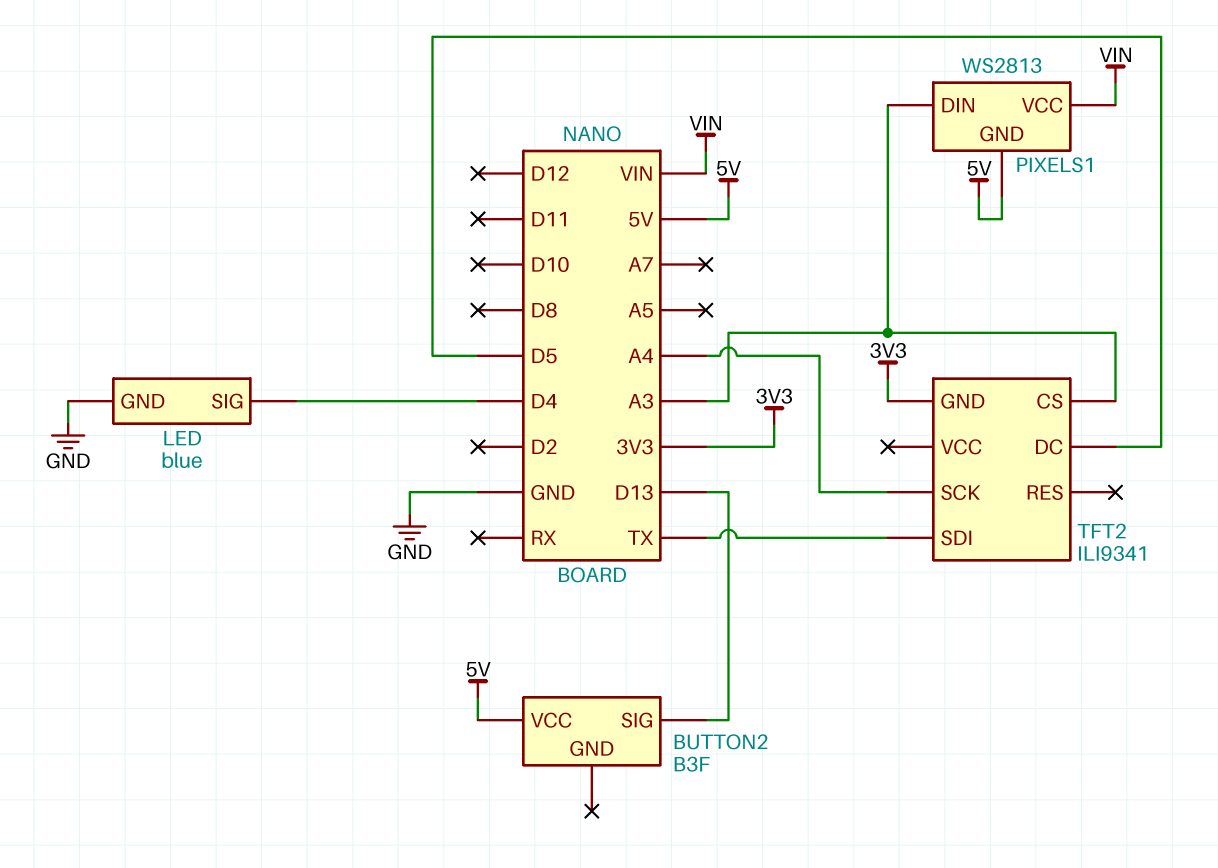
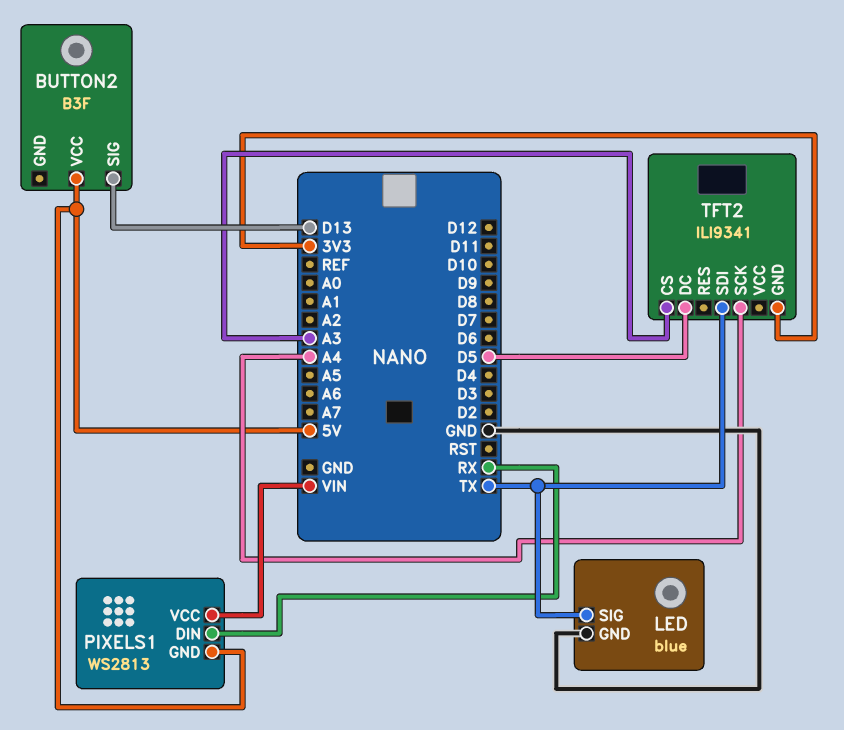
LED pin SIG: D4 -> TX
PIXELS1 pin DIN: A3 -> RX

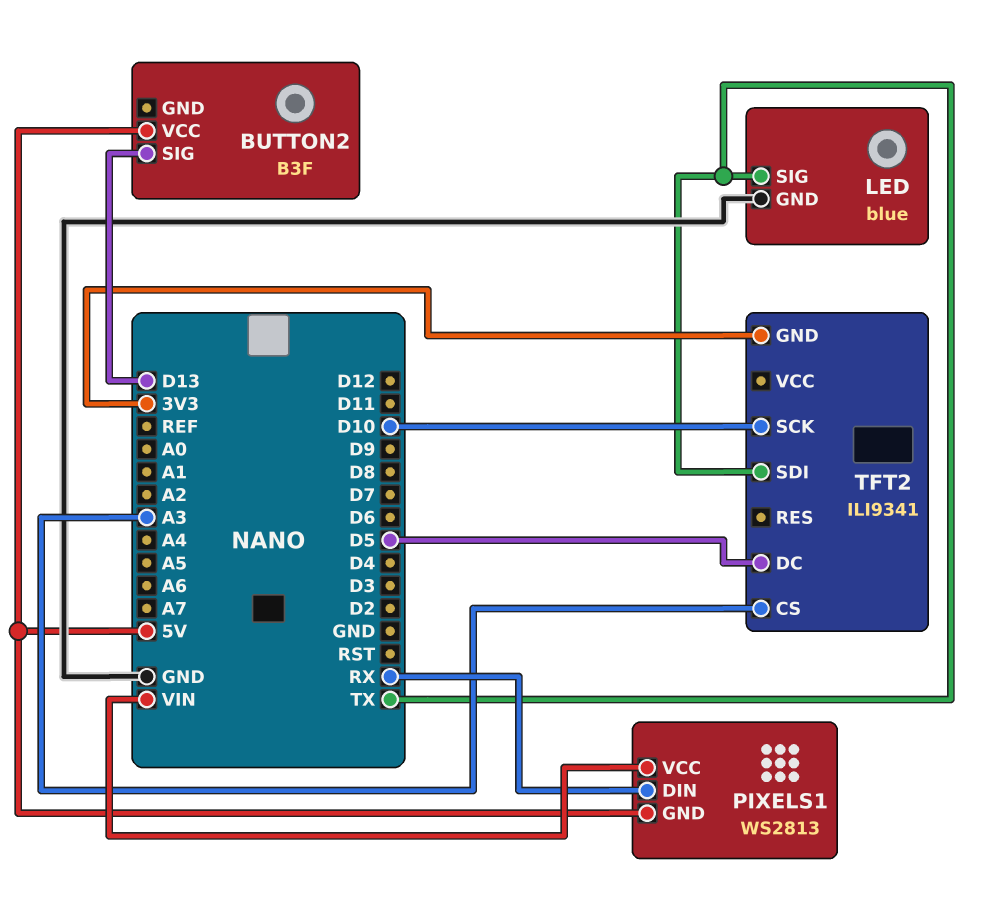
TFT2 pin SCK: A4 -> D10

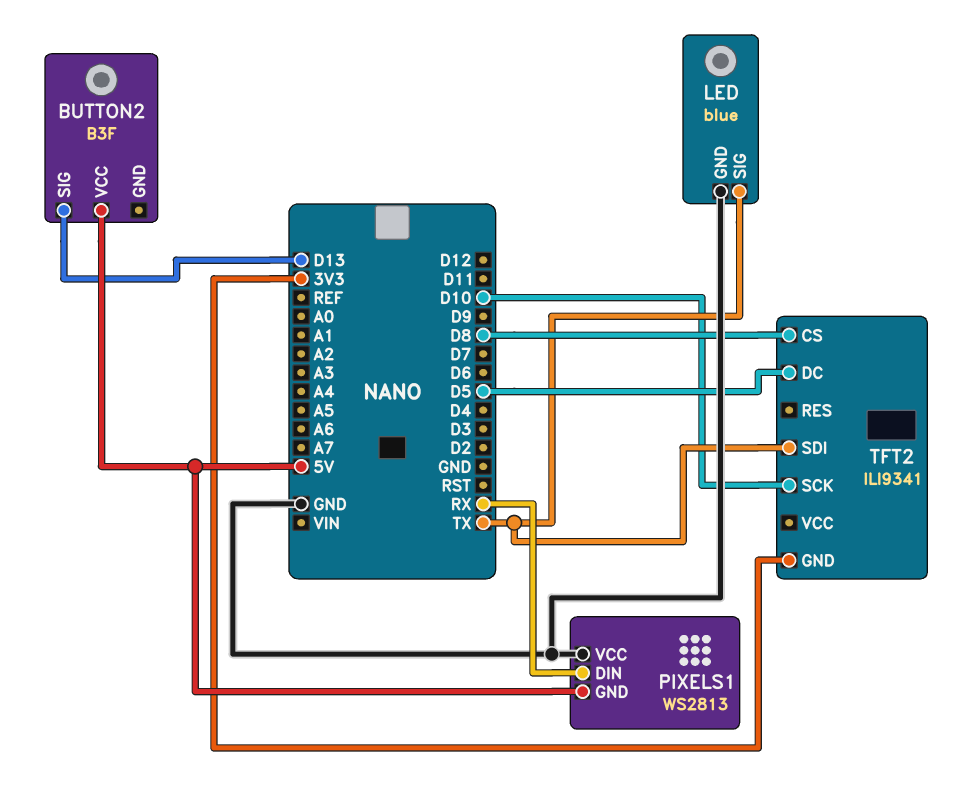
PIXELS1 pin VCC: VIN -> GND
TFT2 pin CS: A3 -> D8

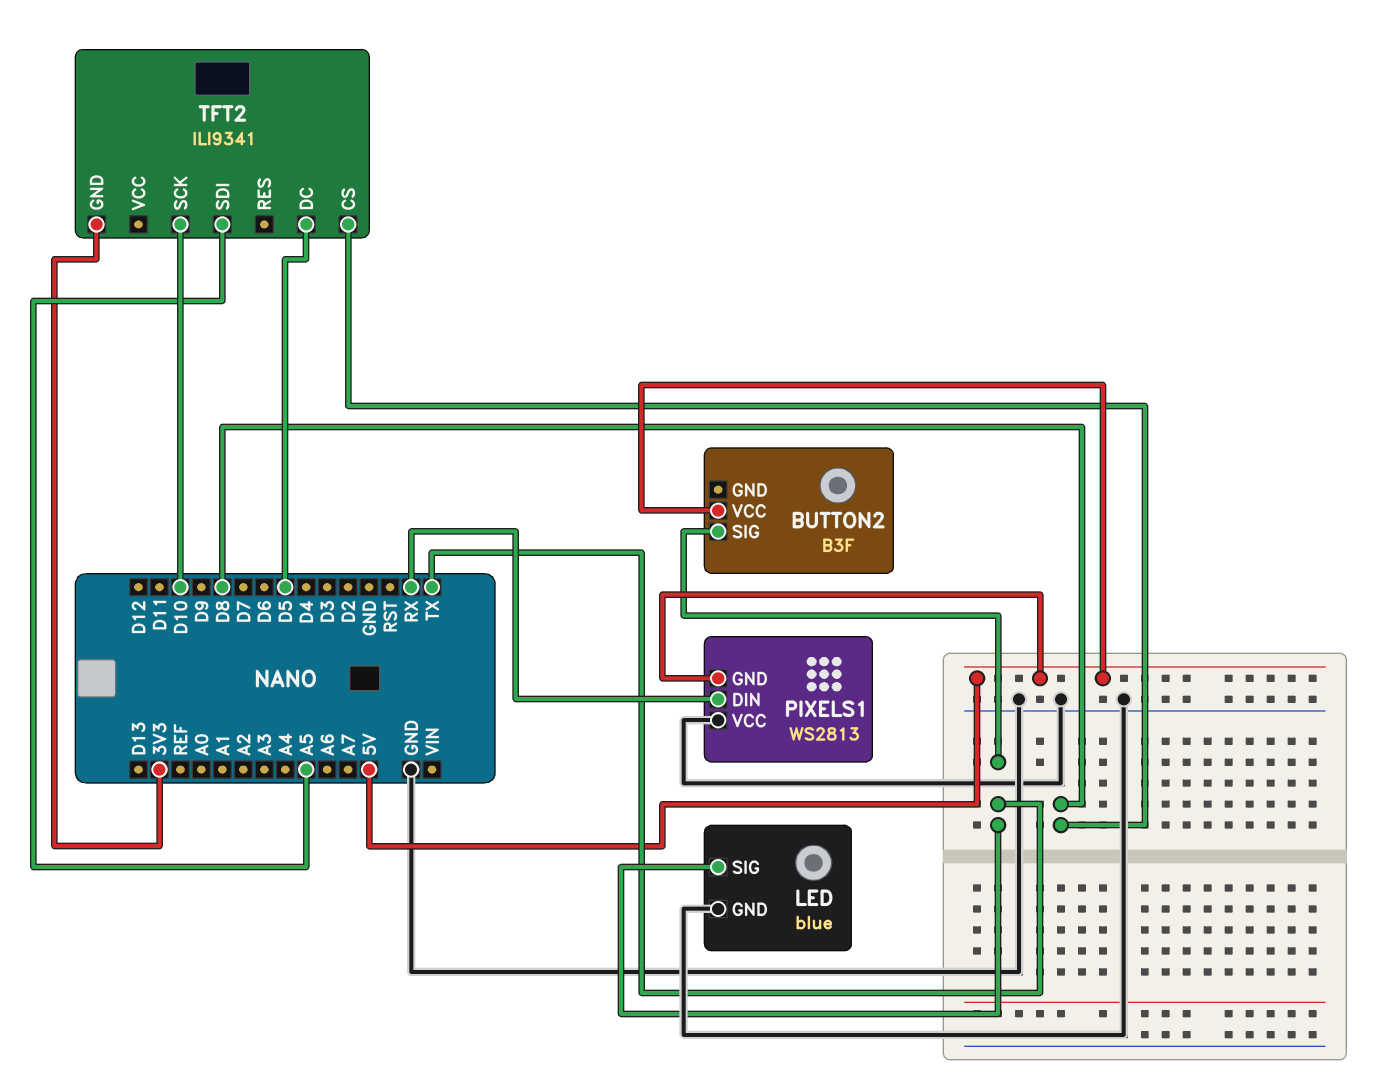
BUTTON2 pin SIG: D13 -> TX
TFT2 pin SDI: TX -> A5

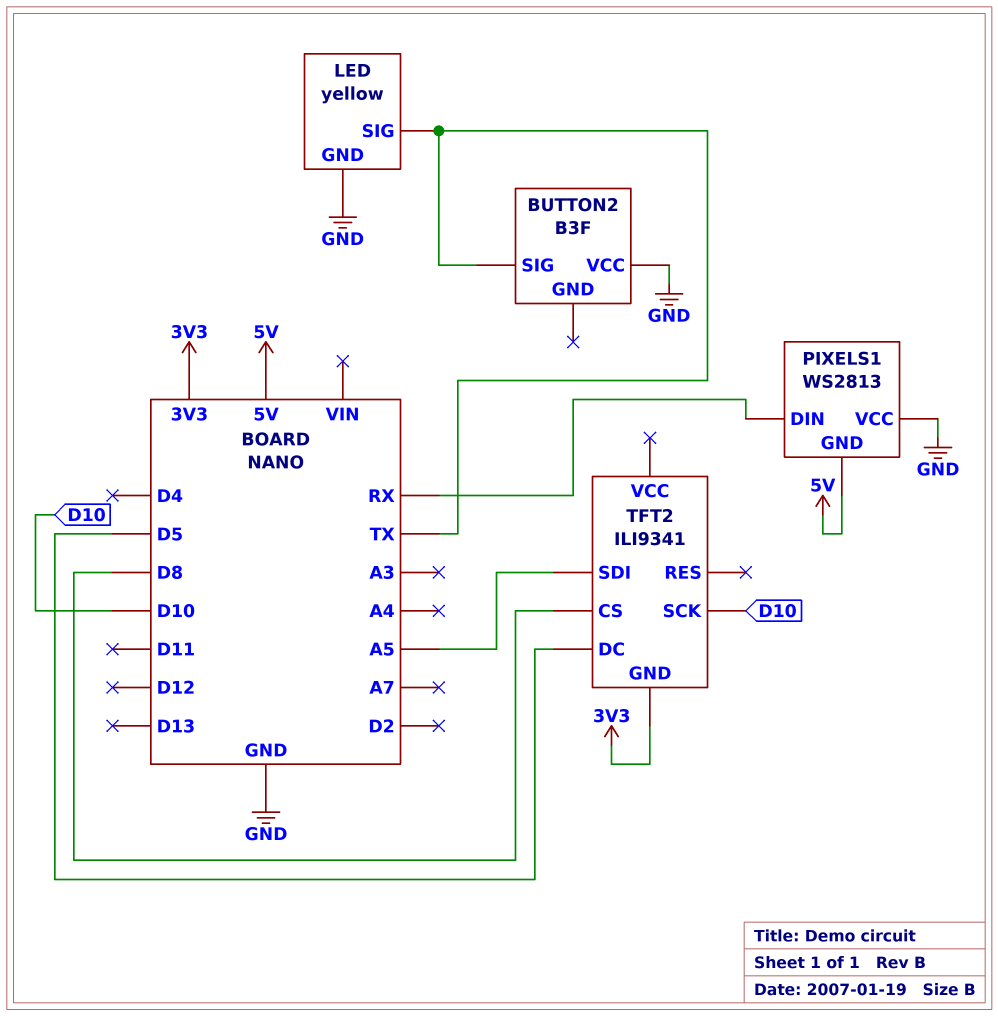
BUTTON2 pin VCC: 5V -> GND
LED: blue -> yellow

